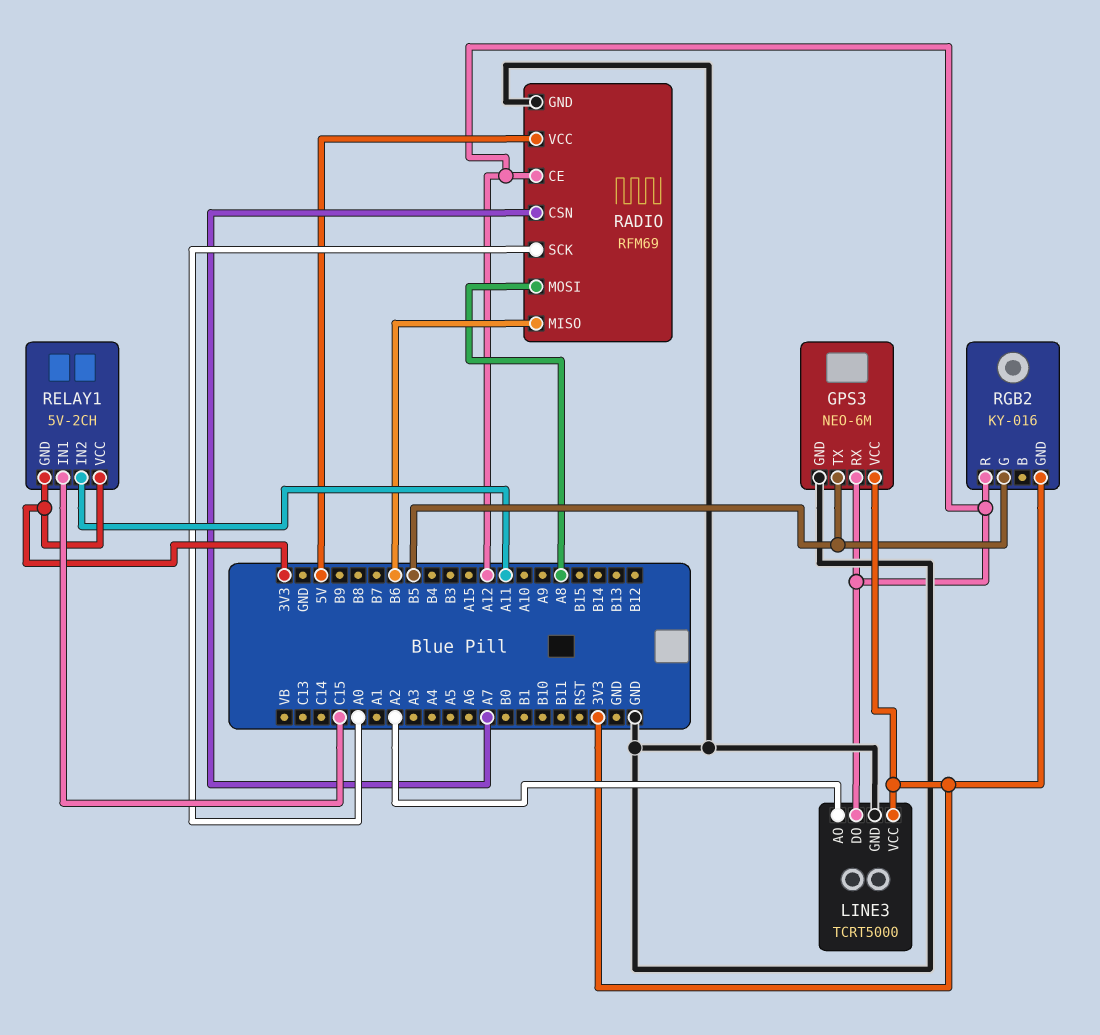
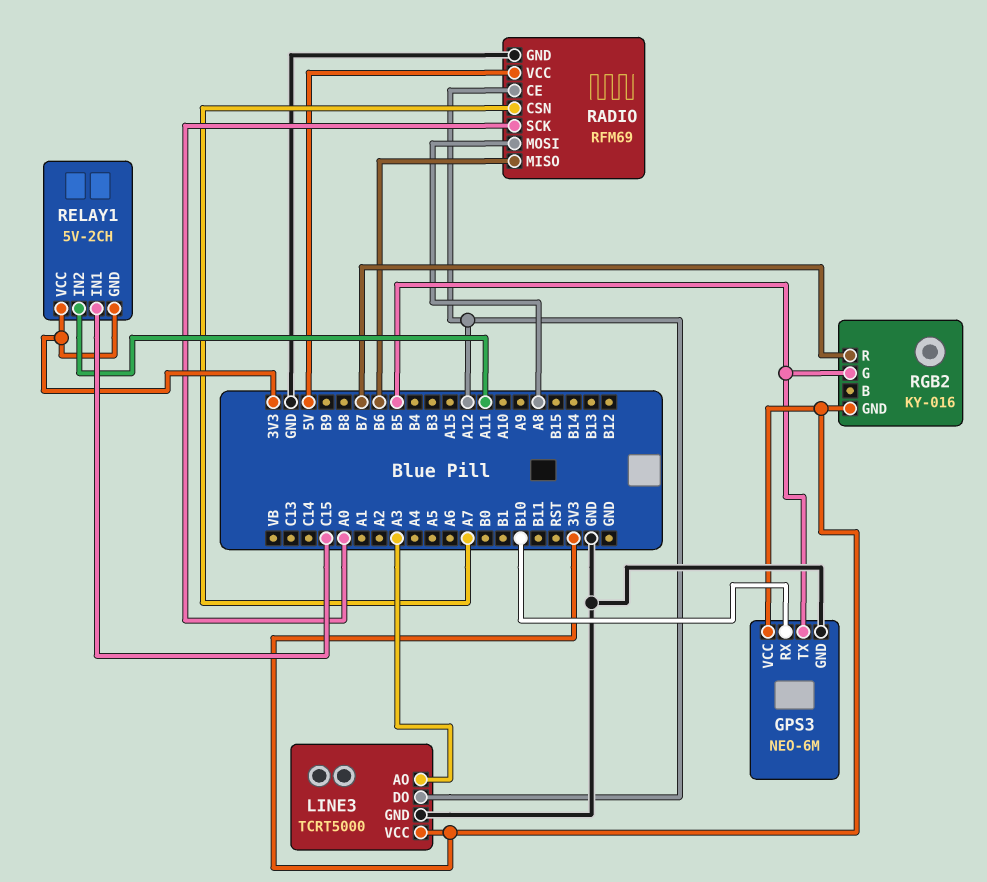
GPS3 pin RX: A12 -> B10
LINE3 pin AO: A2 -> A3
RGB2 pin R: A12 -> B7

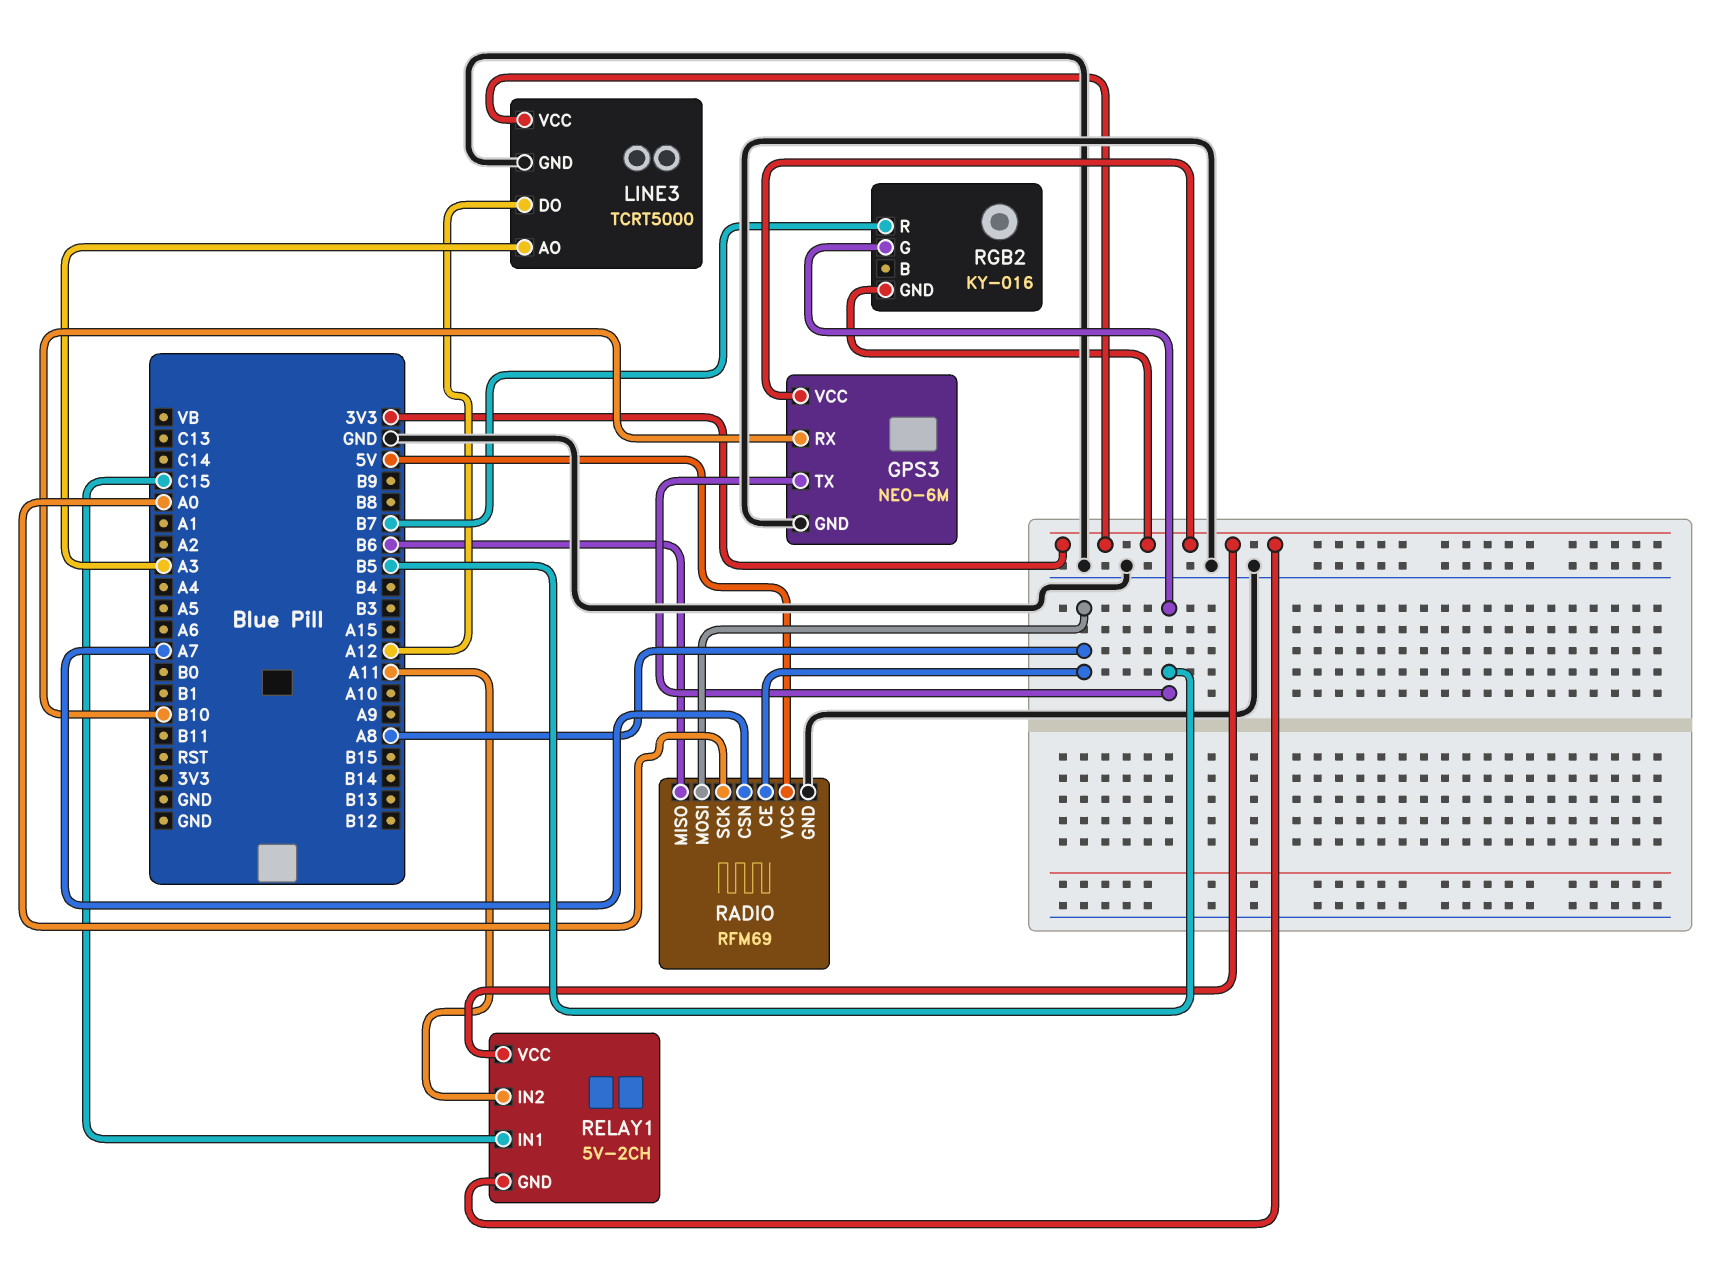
RADIO pin CE: A12 -> A8

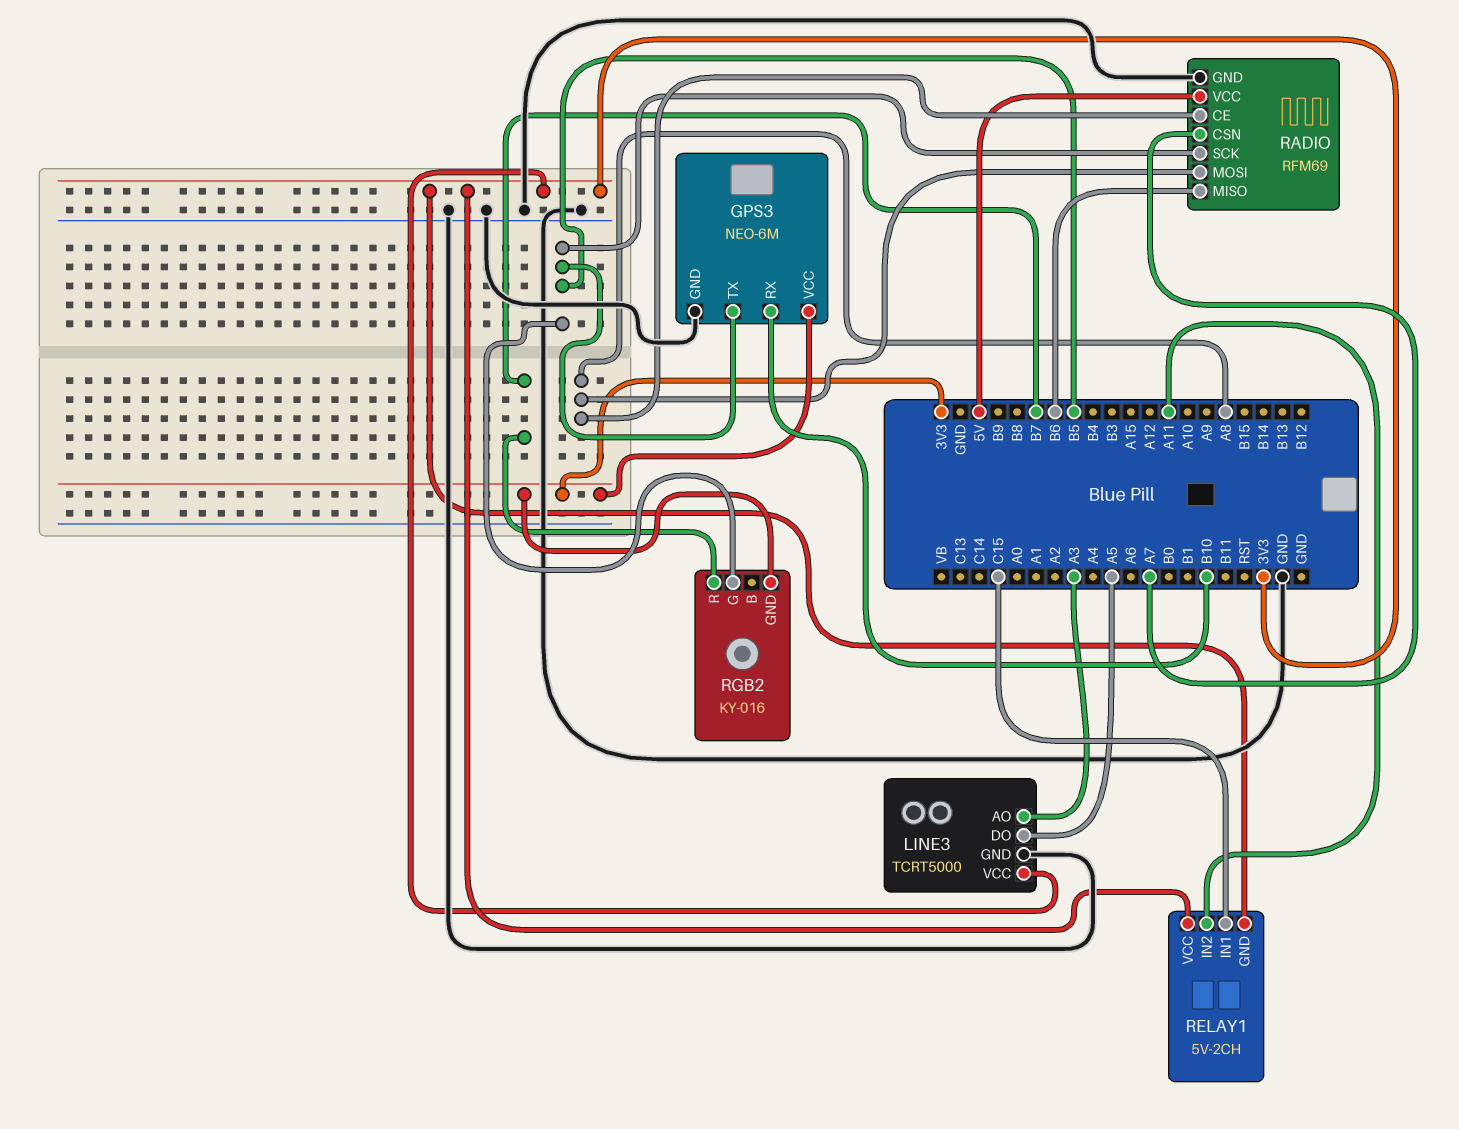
LINE3 pin DO: A12 -> A5
RADIO pin SCK: A0 -> B5

